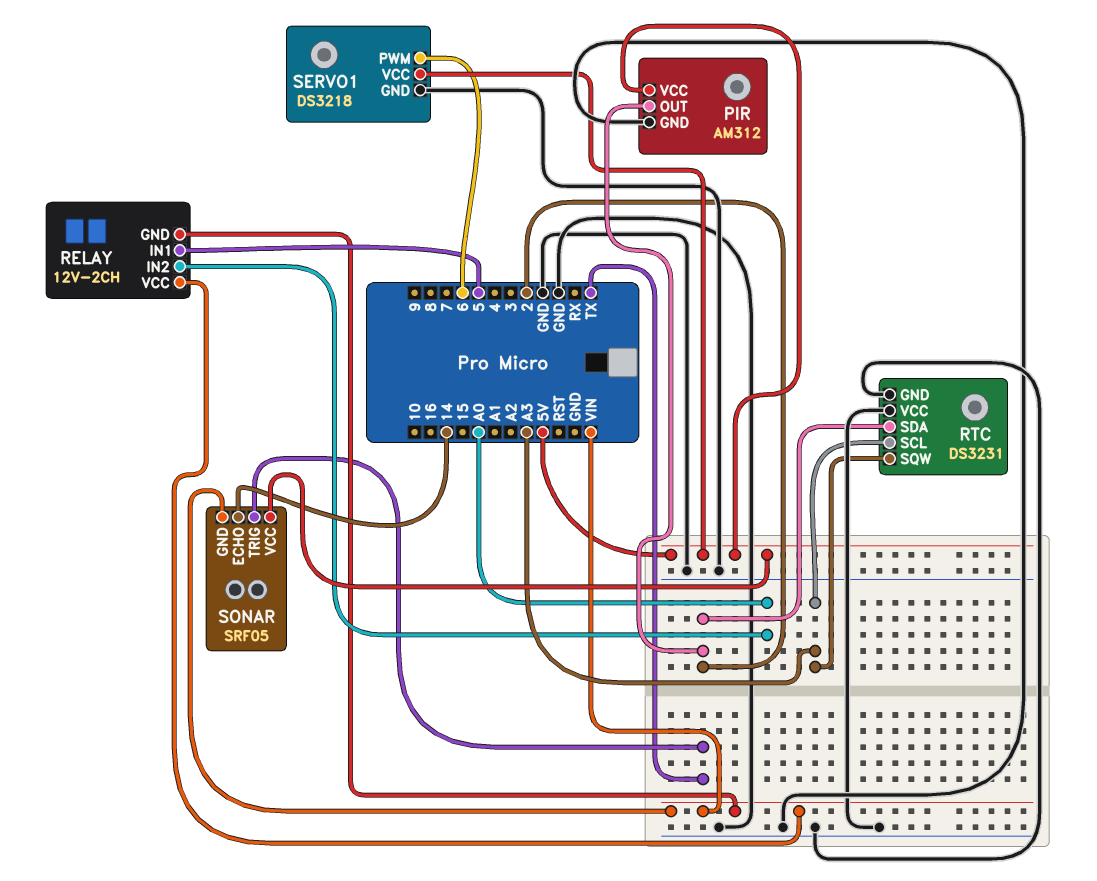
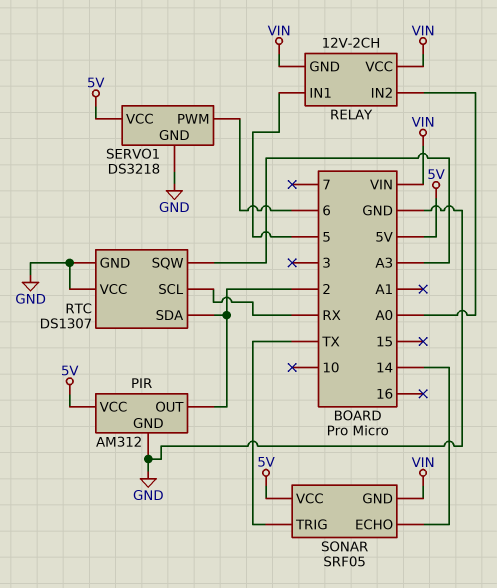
RTC: DS3231 -> DS1307
RTC pin SCL: A3 -> RX

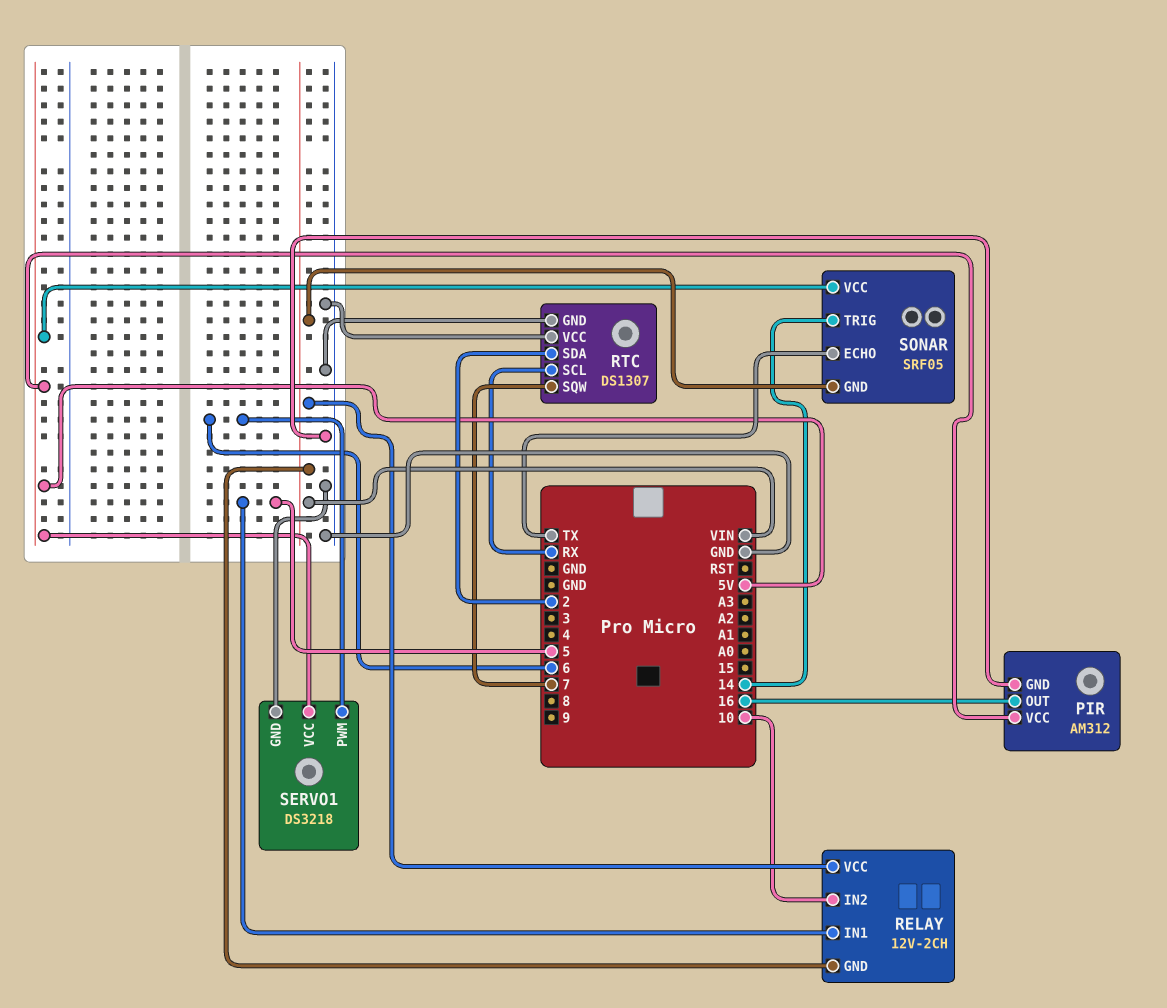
PIR pin OUT: 2 -> 16
RELAY pin IN2: A0 -> 10
RTC pin SQW: A3 -> 7
SONAR pin ECHO: 14 -> TX
SONAR pin TRIG: TX -> 14

